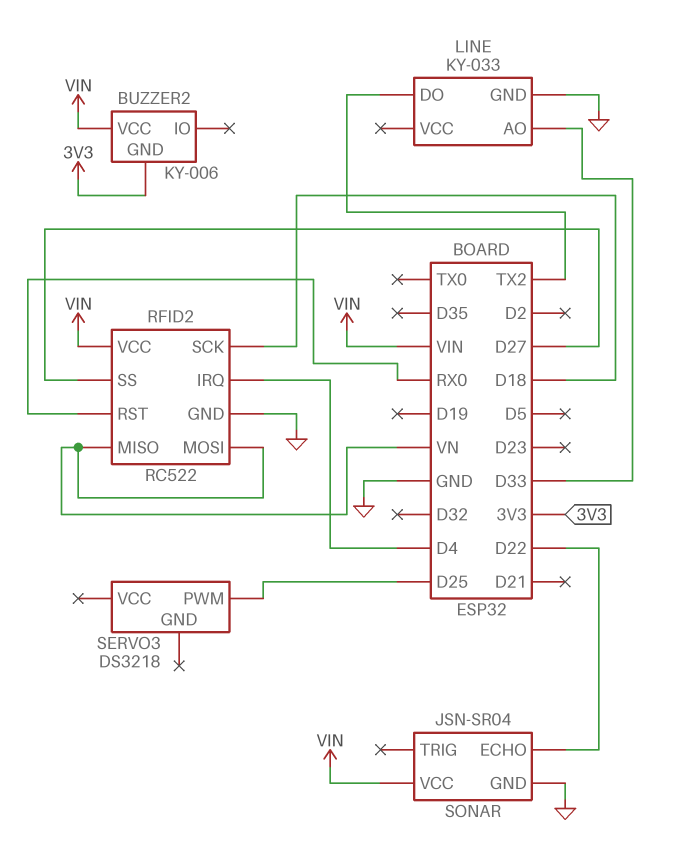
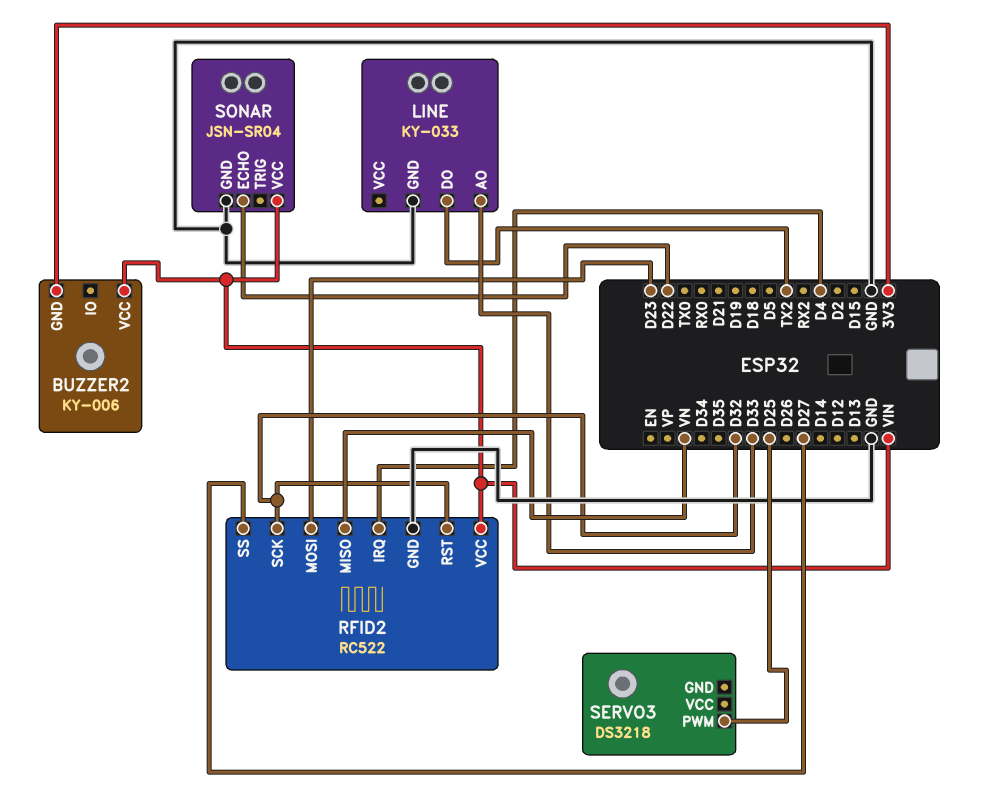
RFID2 pin MOSI: VN -> D23
RFID2 pin RST: RX0 -> D32
RFID2 pin SCK: D18 -> D32

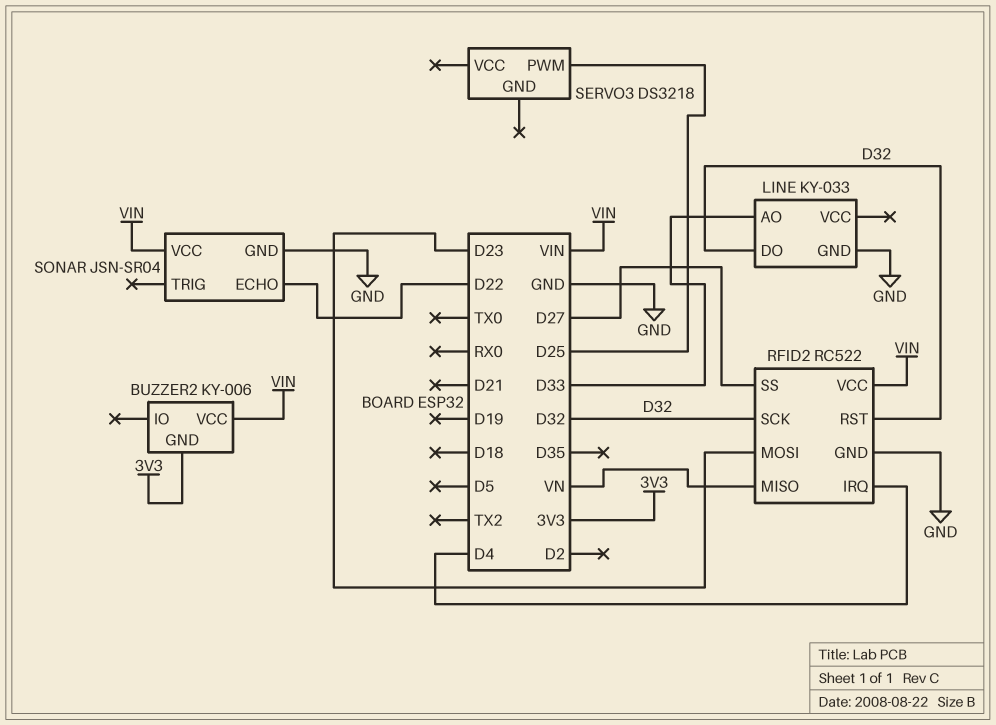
LINE pin DO: TX2 -> D32

